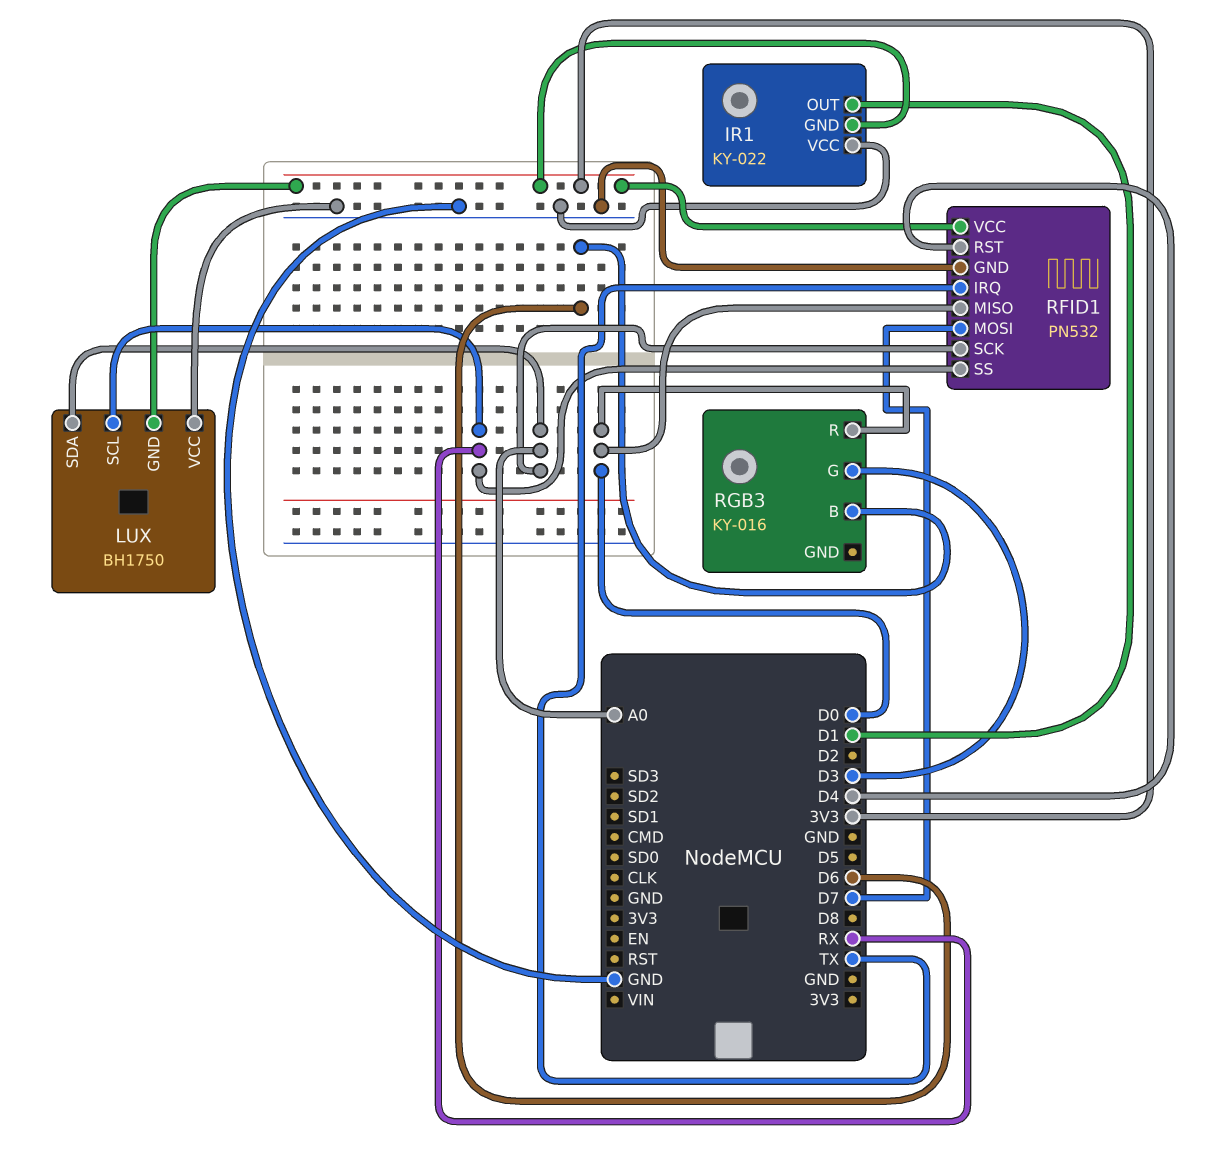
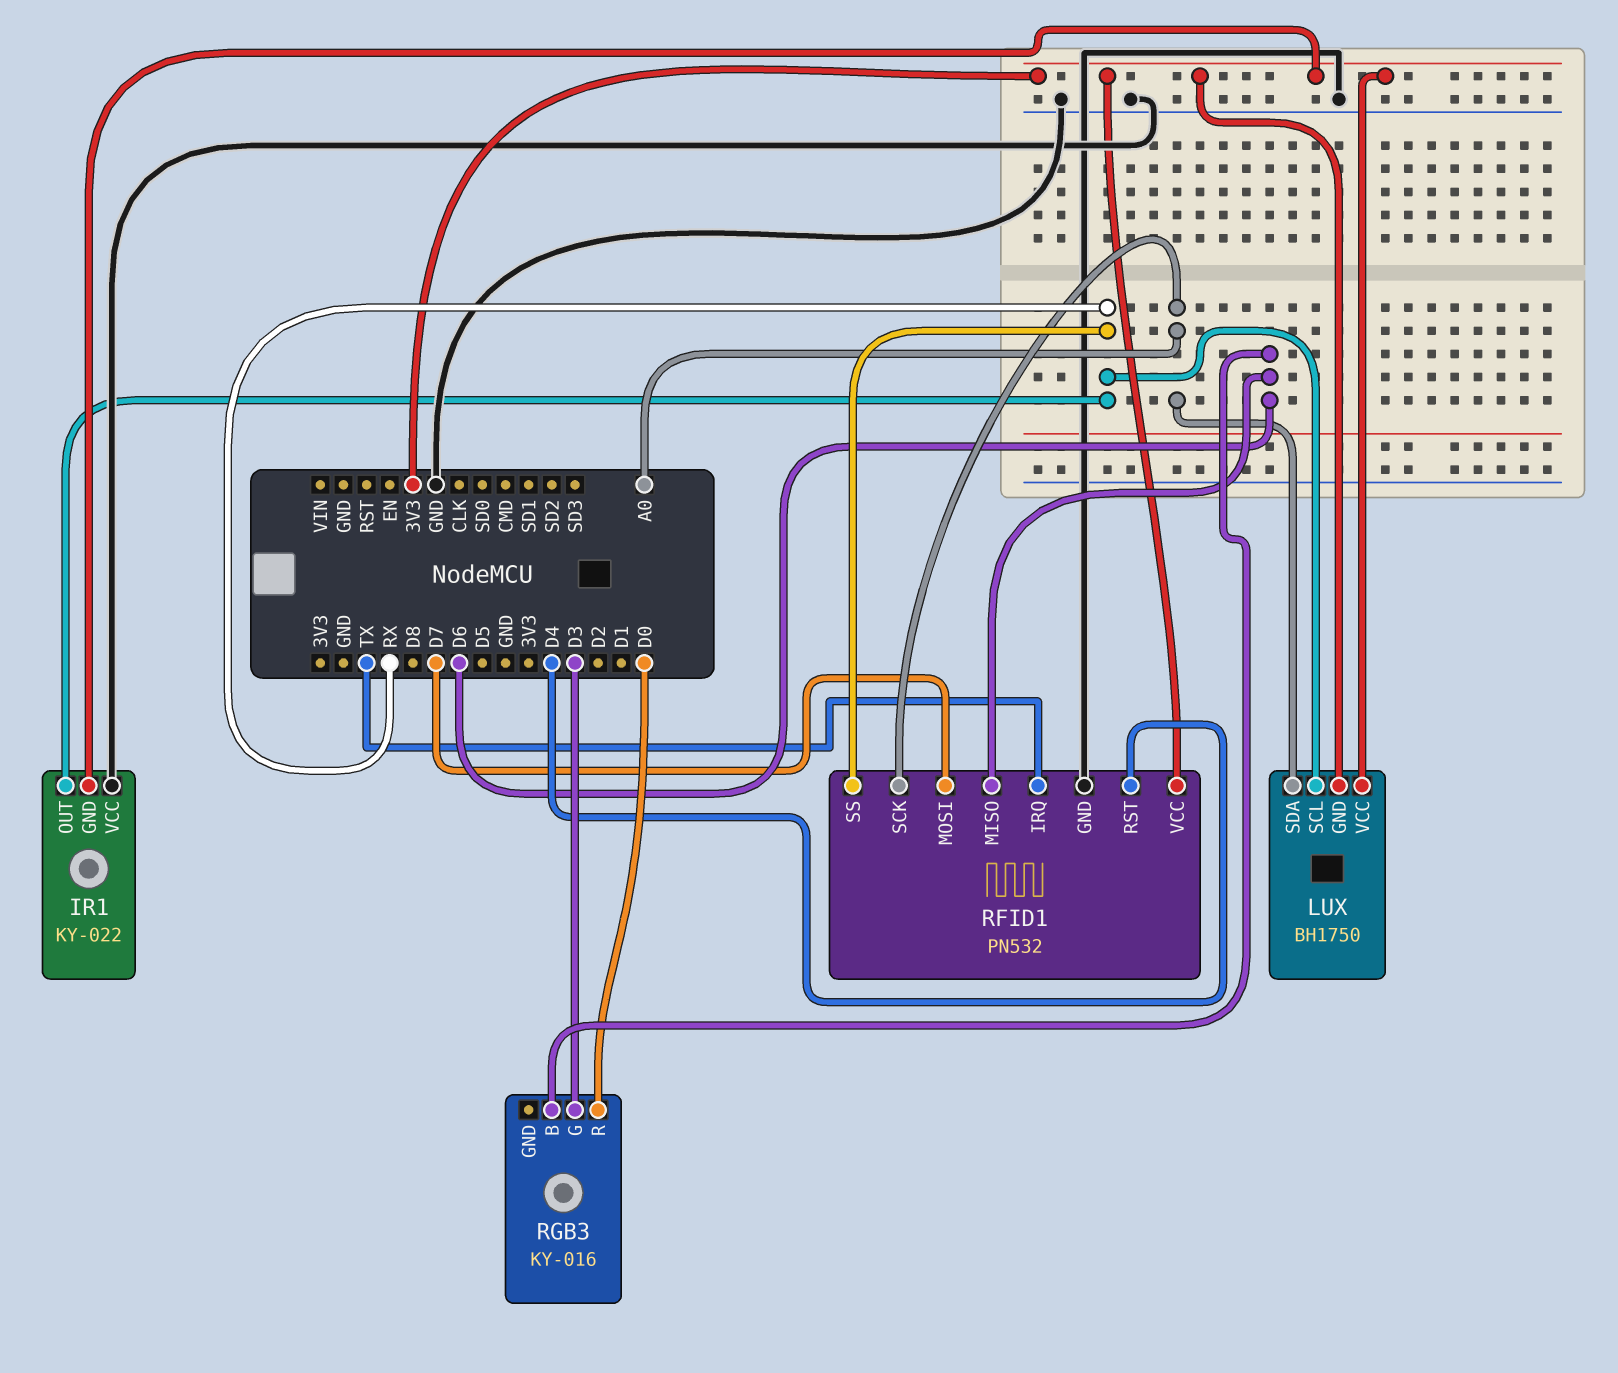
IR1 pin OUT: D1 -> RX
LUX pin VCC: GND -> 3V3
RFID1 pin MISO: D0 -> D6

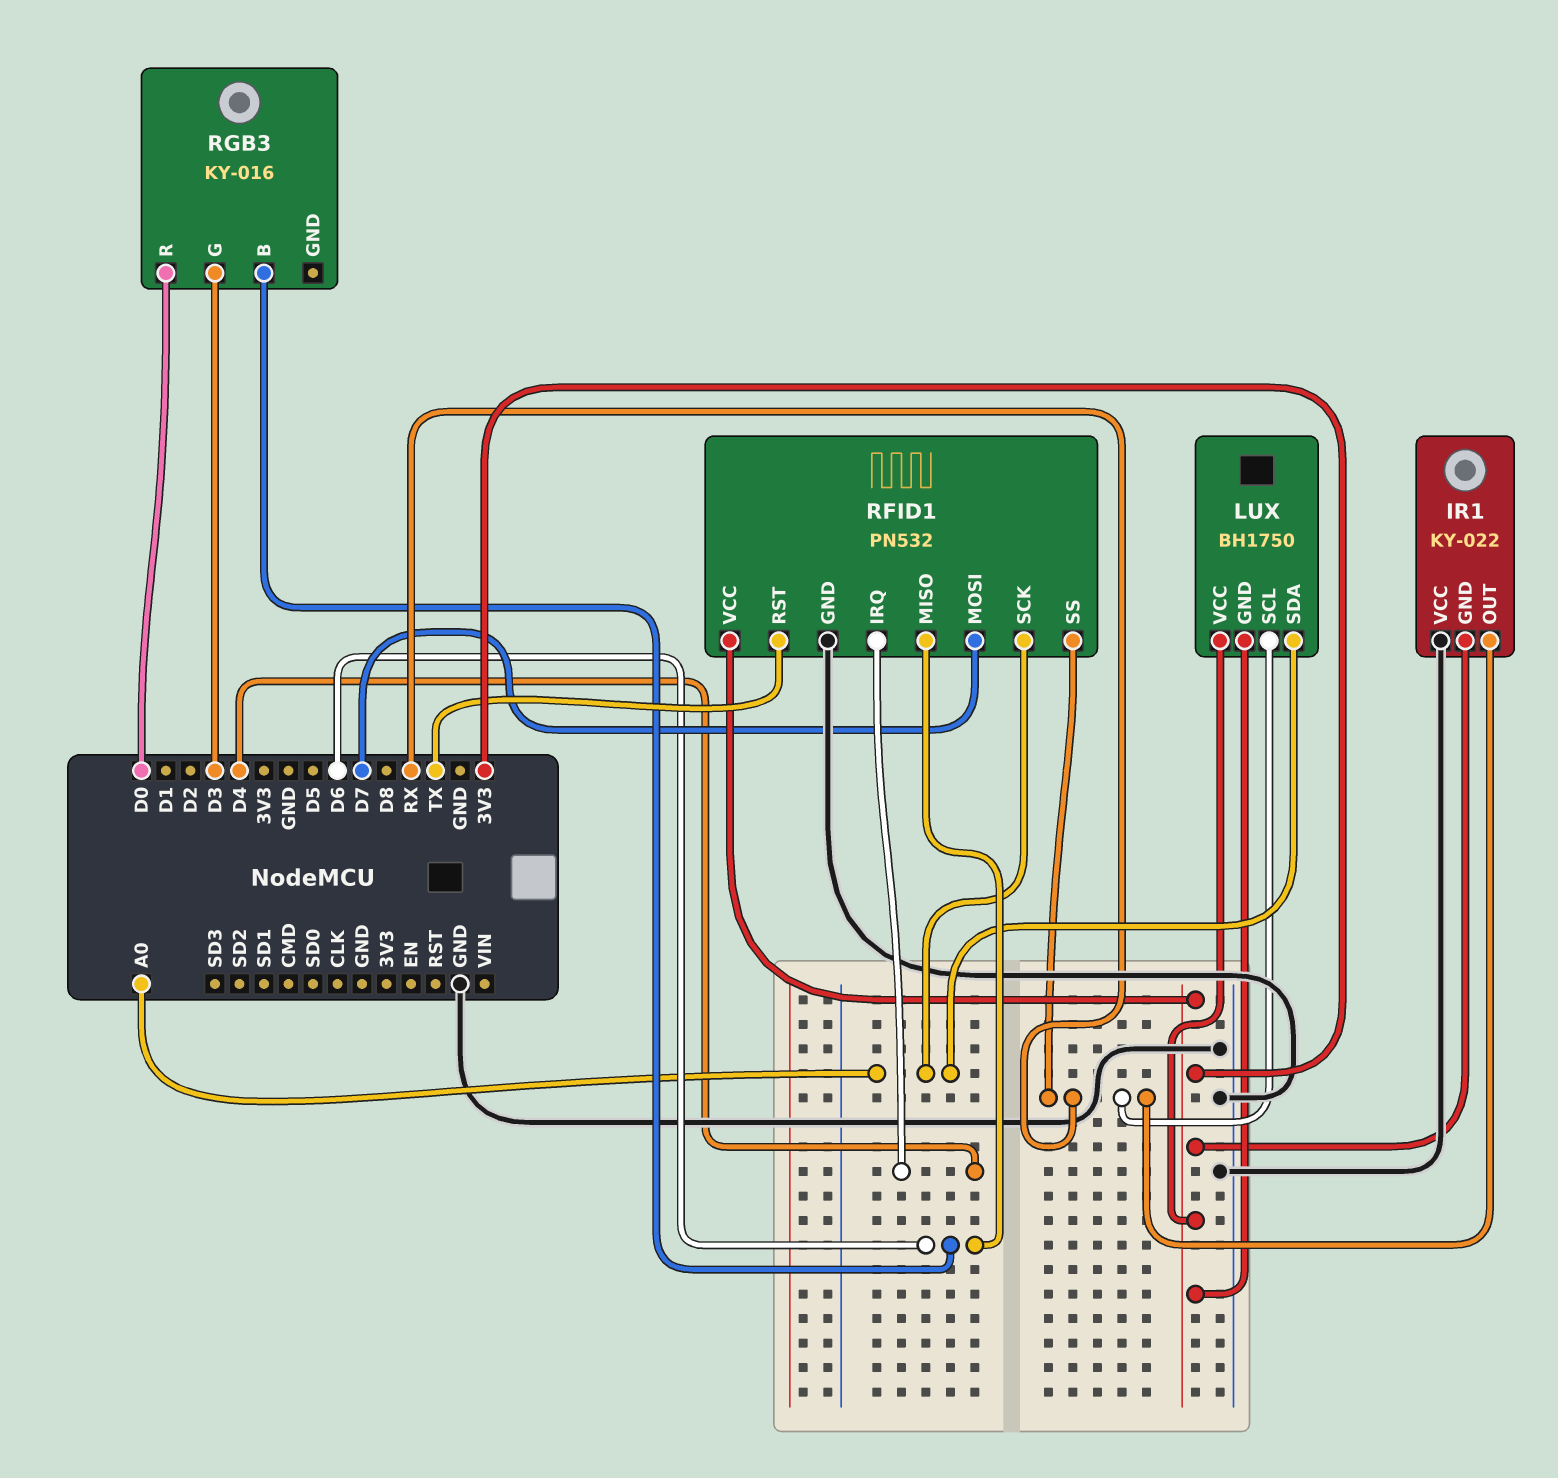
RFID1 pin IRQ: TX -> D4
RFID1 pin RST: D4 -> TX

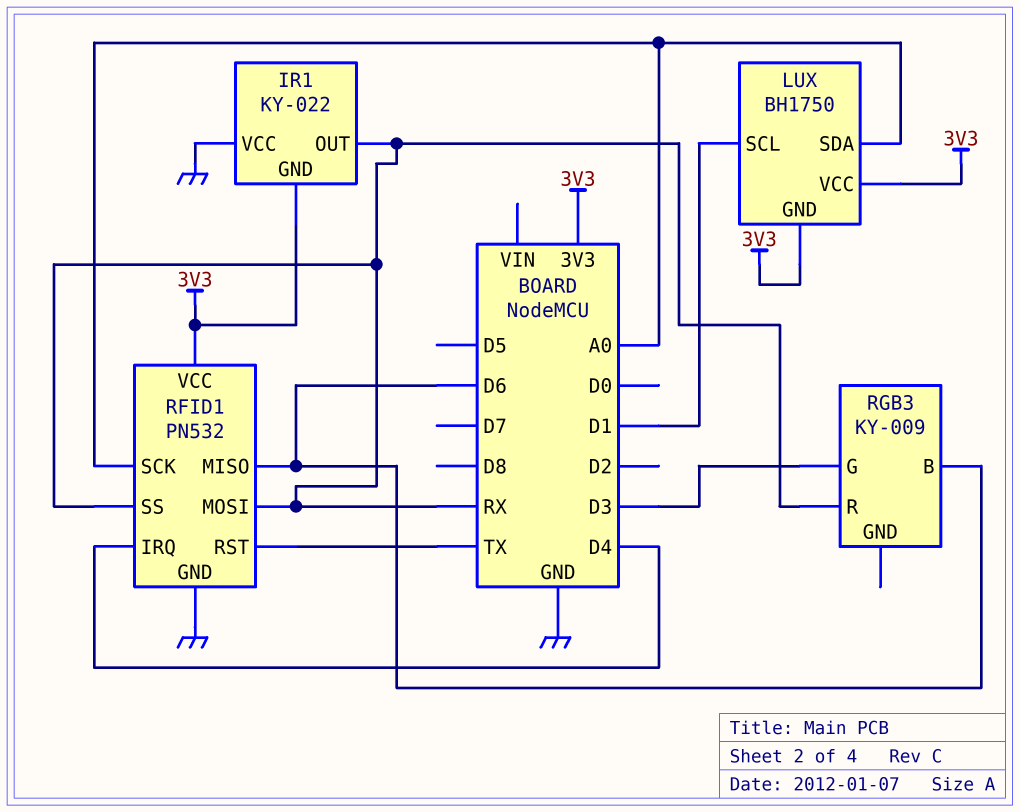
LUX pin SCL: RX -> D1
RFID1 pin MOSI: D7 -> RX
RGB3: KY-016 -> KY-009
RGB3 pin R: D0 -> RX

